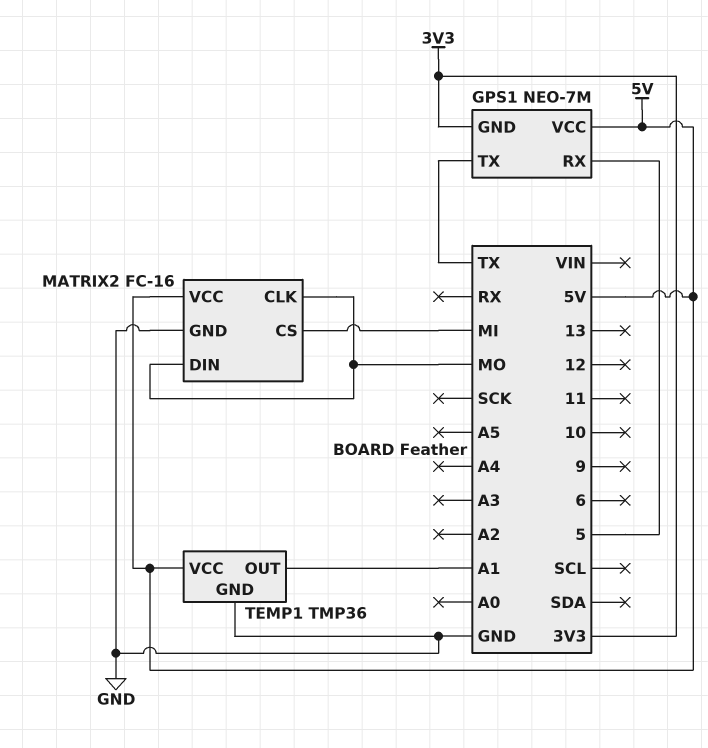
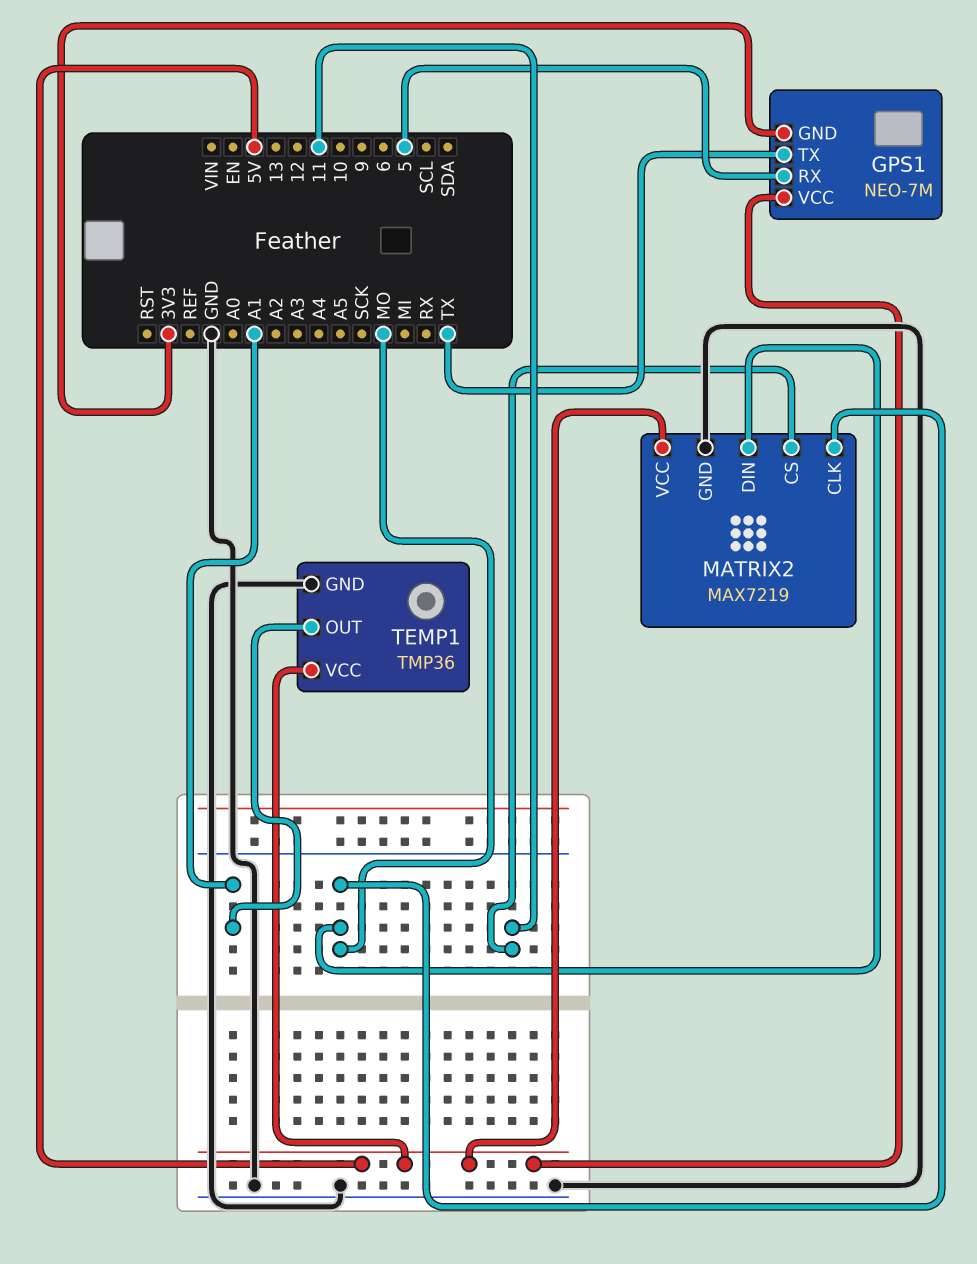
MATRIX2: FC-16 -> MAX7219
MATRIX2 pin CS: MI -> 11

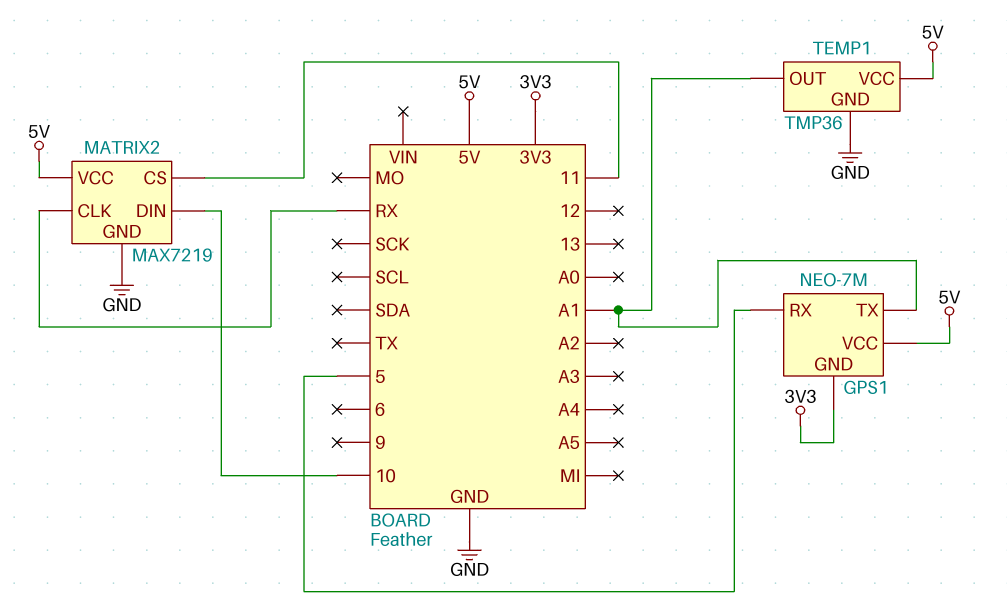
GPS1 pin TX: TX -> A1
MATRIX2 pin CLK: MO -> RX
MATRIX2 pin DIN: MO -> 10

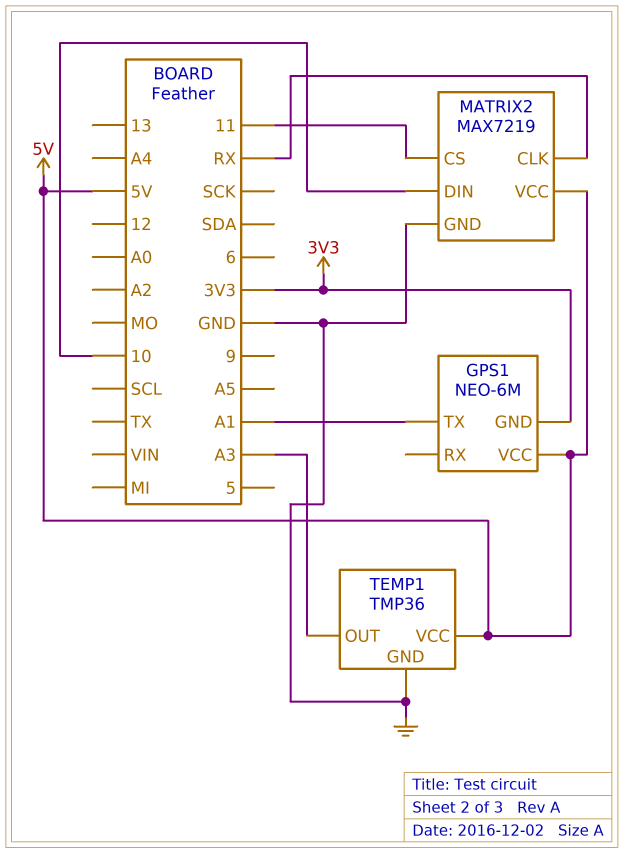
GPS1: NEO-7M -> NEO-6M
GPS1 pin RX: 5 -> none
TEMP1 pin OUT: A1 -> A3

